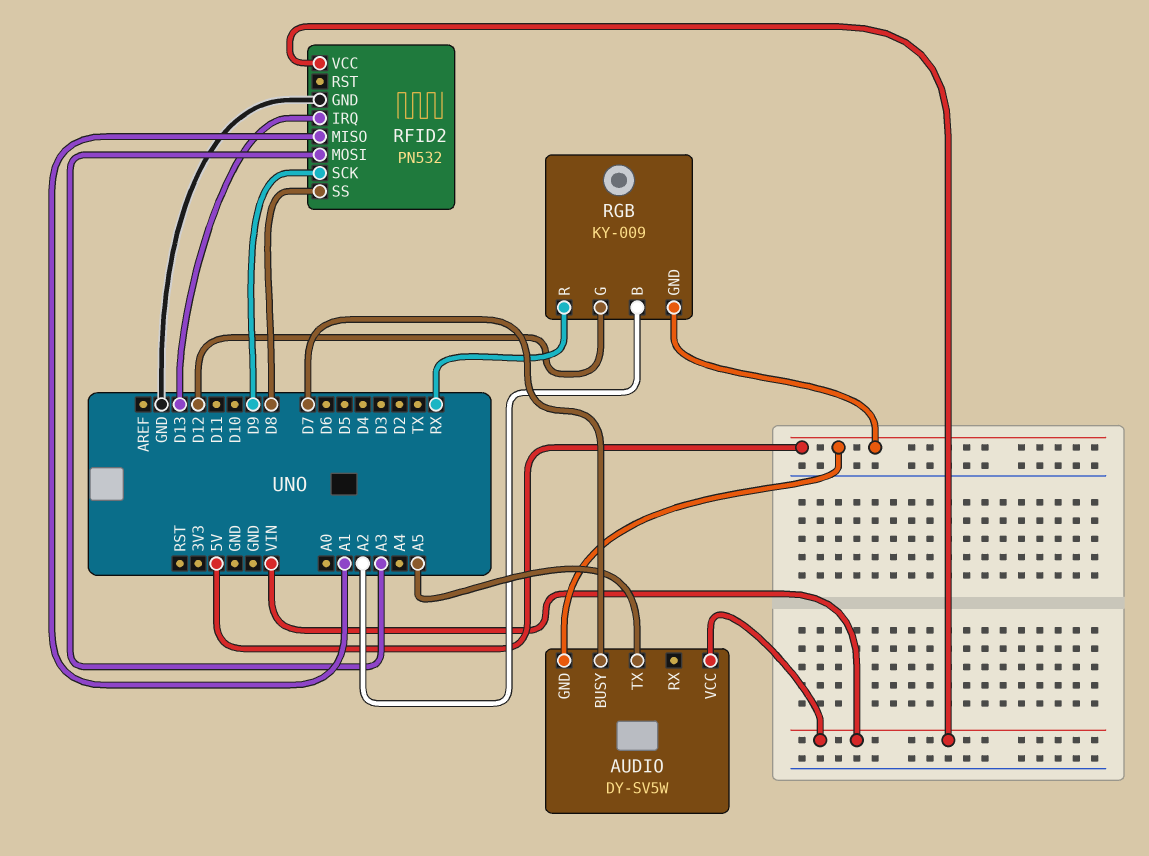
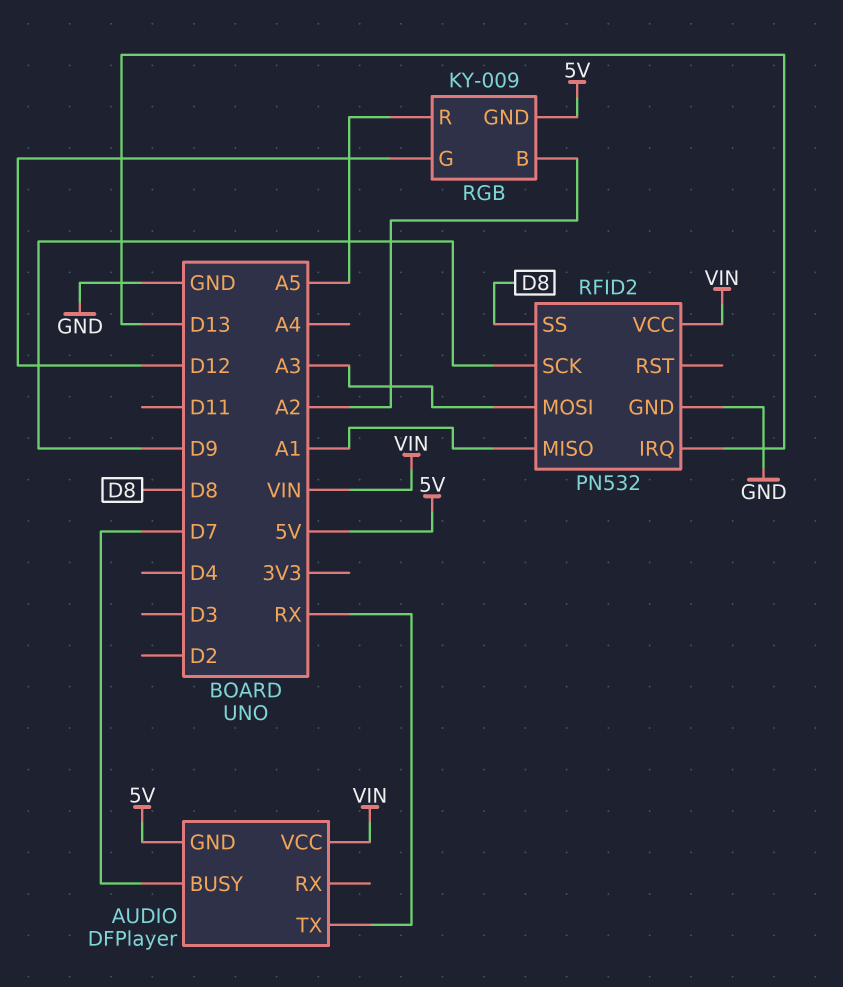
AUDIO: DY-SV5W -> DFPlayer
AUDIO pin TX: A5 -> RX
RGB pin R: RX -> A5

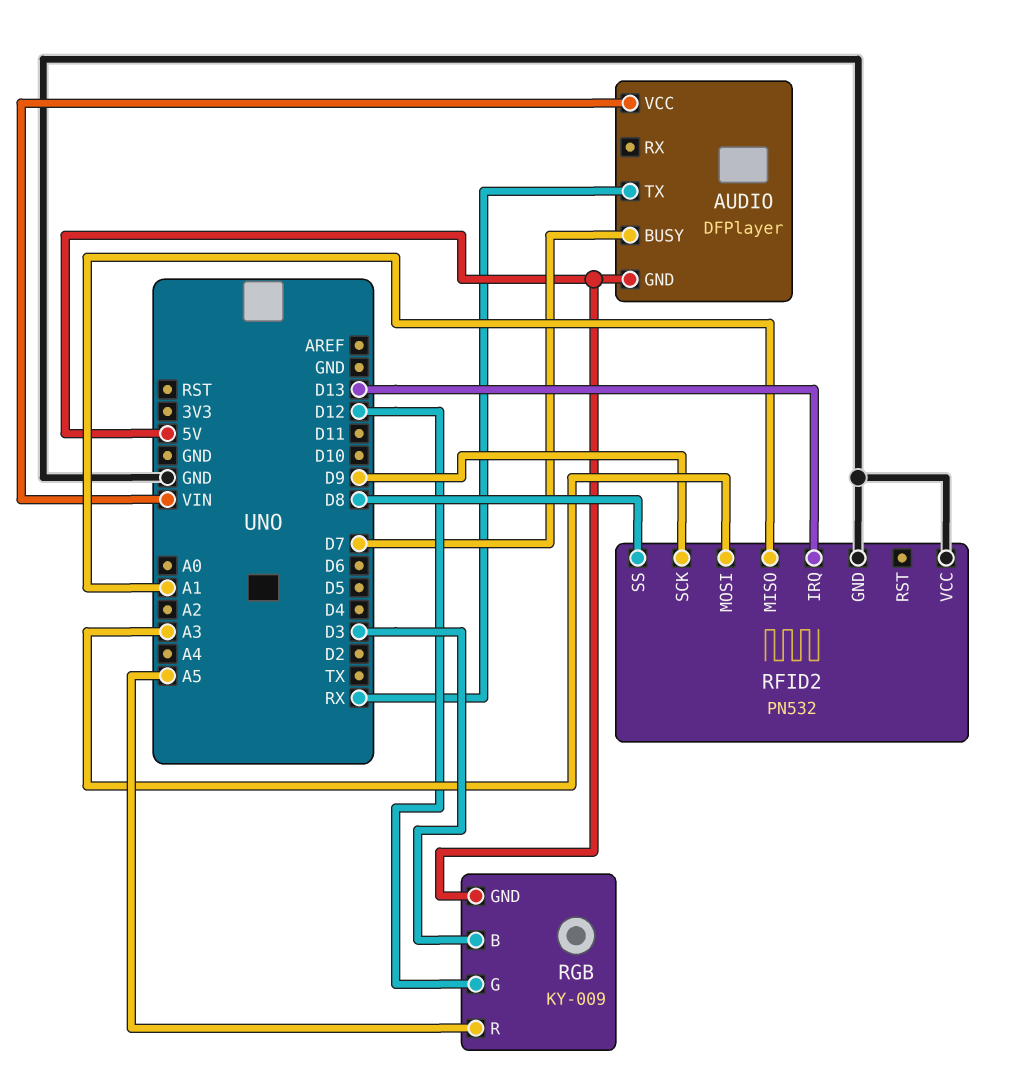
RFID2 pin VCC: VIN -> GND
RGB pin B: A2 -> D3

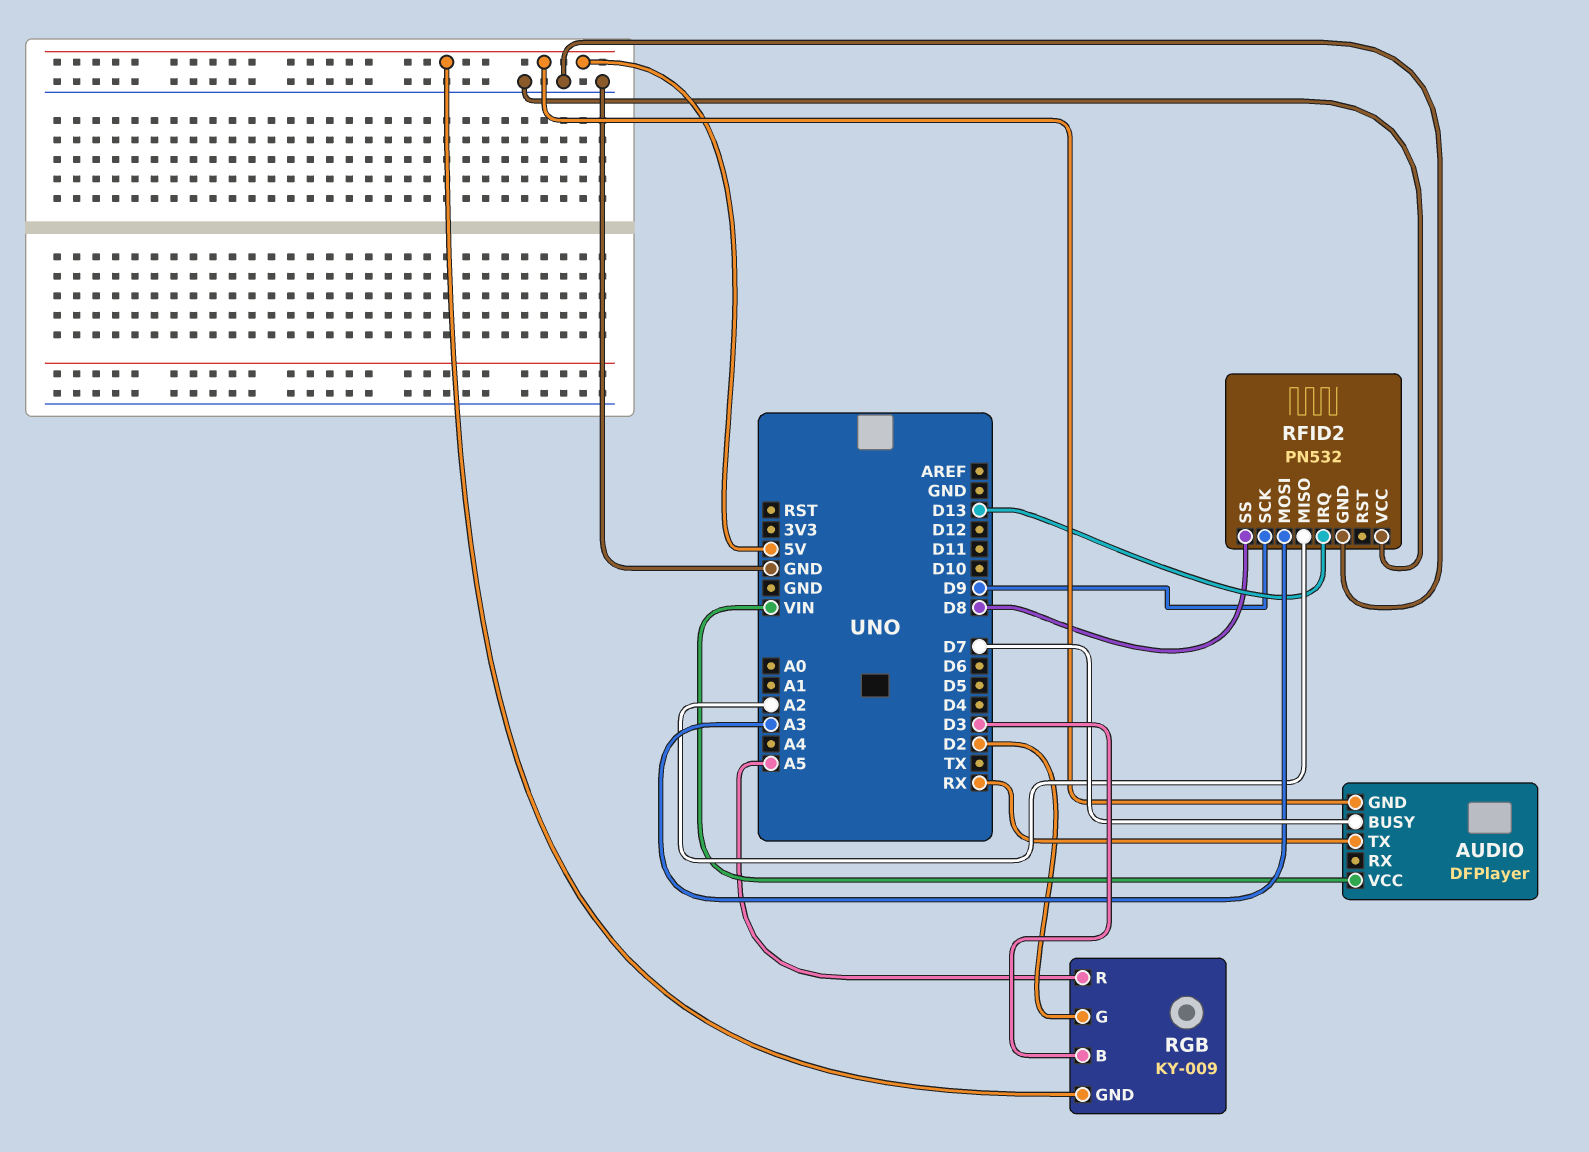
RFID2 pin MISO: A1 -> A2
RGB pin G: D12 -> D2

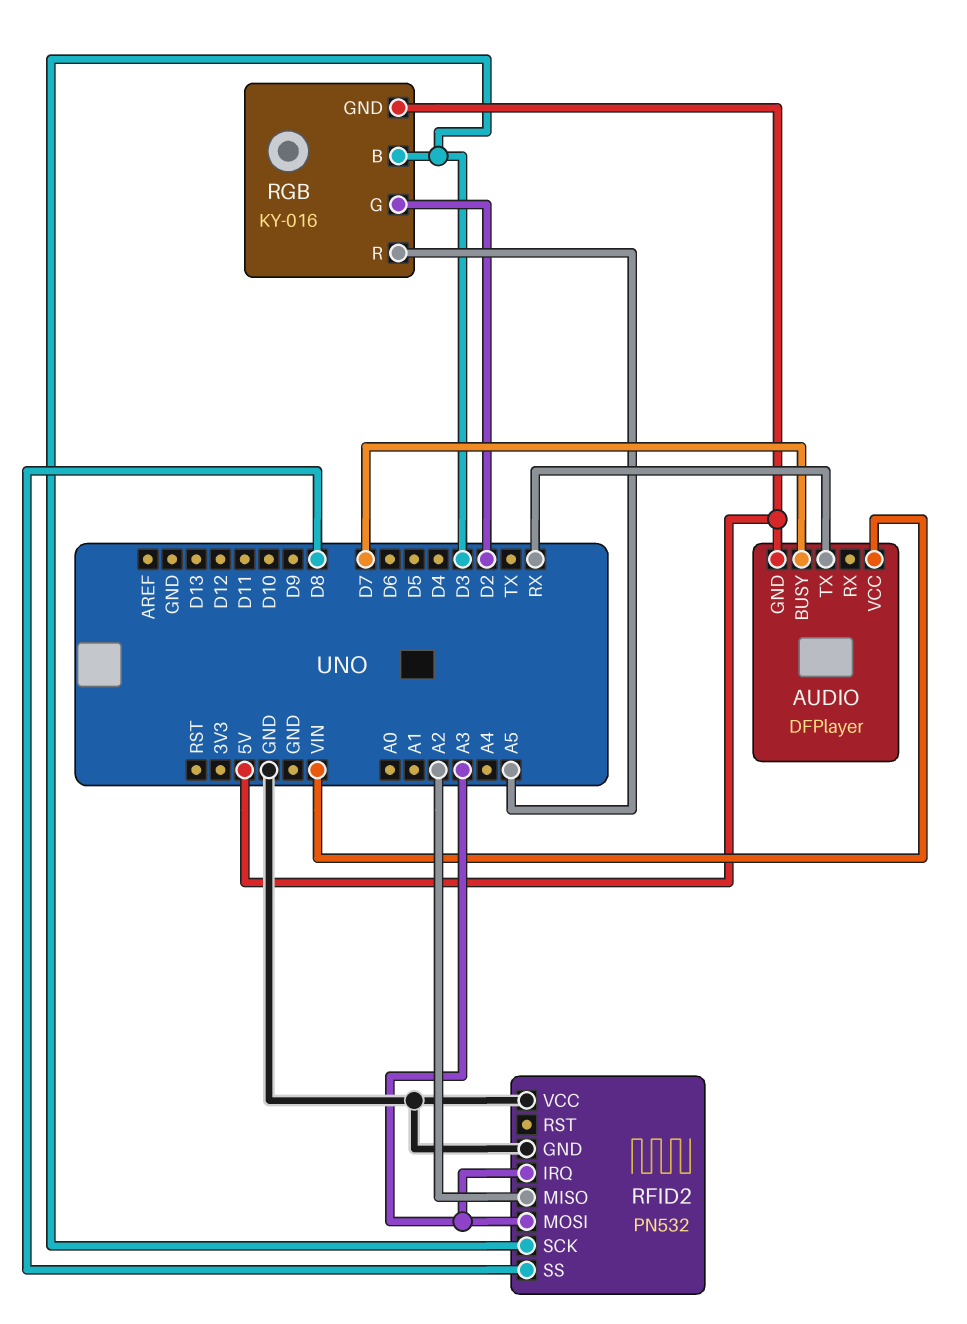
RFID2 pin IRQ: D13 -> A3
RFID2 pin SCK: D9 -> D3
RGB: KY-009 -> KY-016

